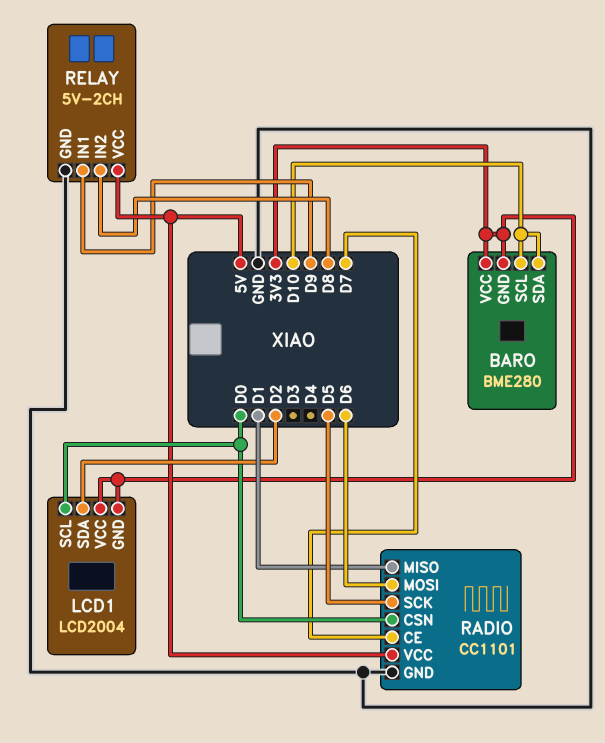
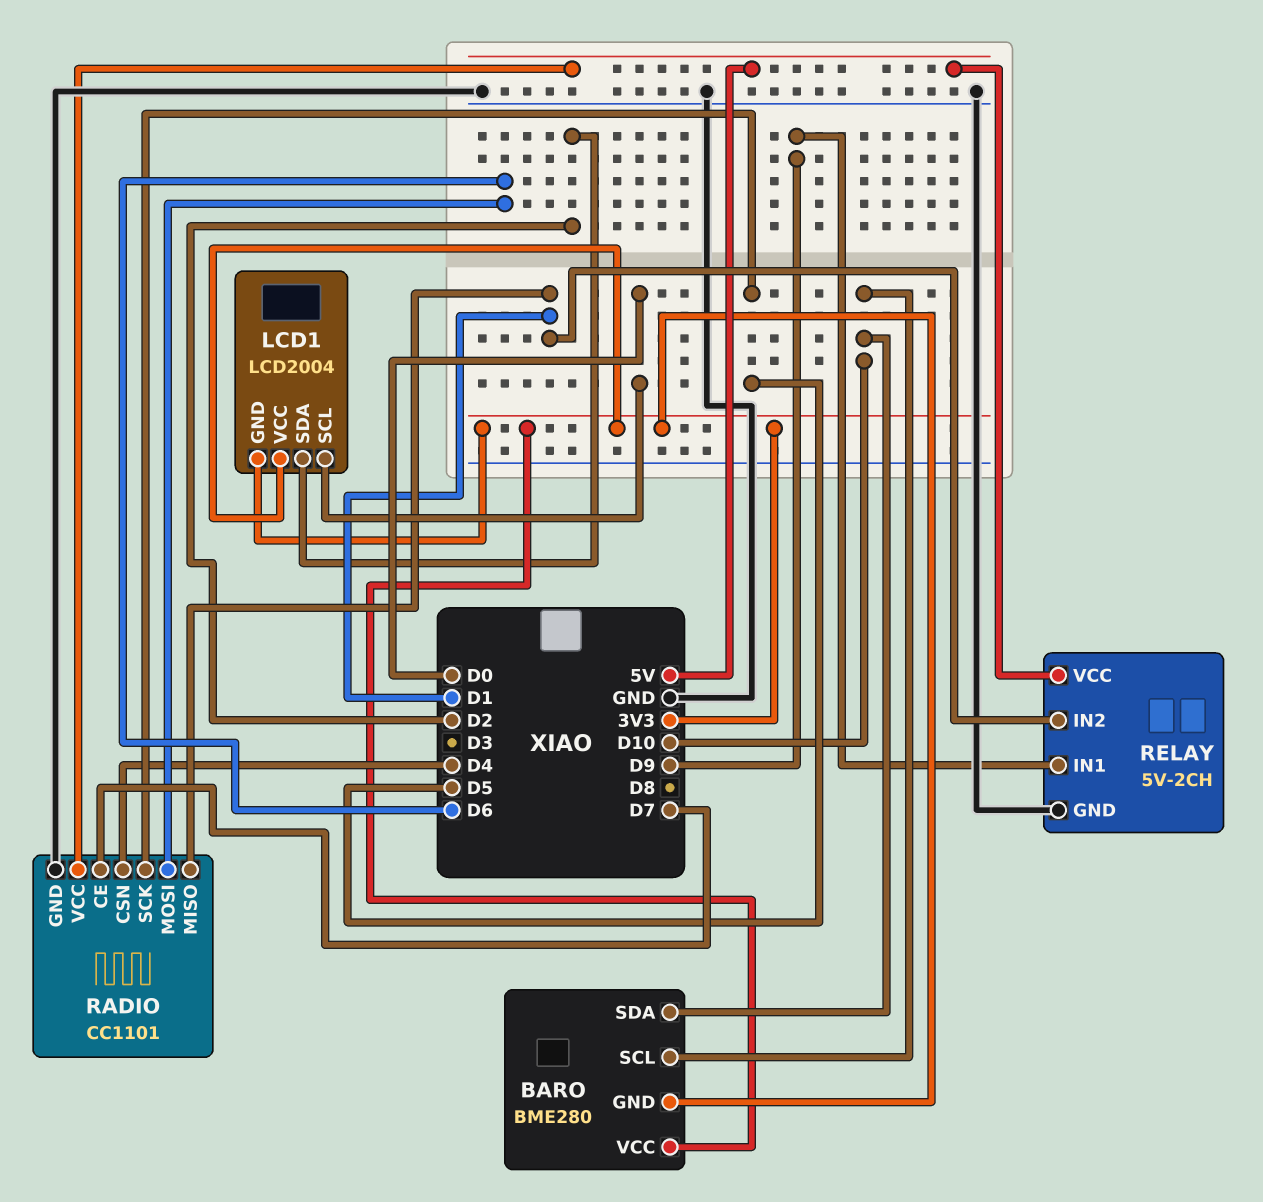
RADIO pin CSN: D0 -> D4
RELAY pin IN2: D8 -> D1

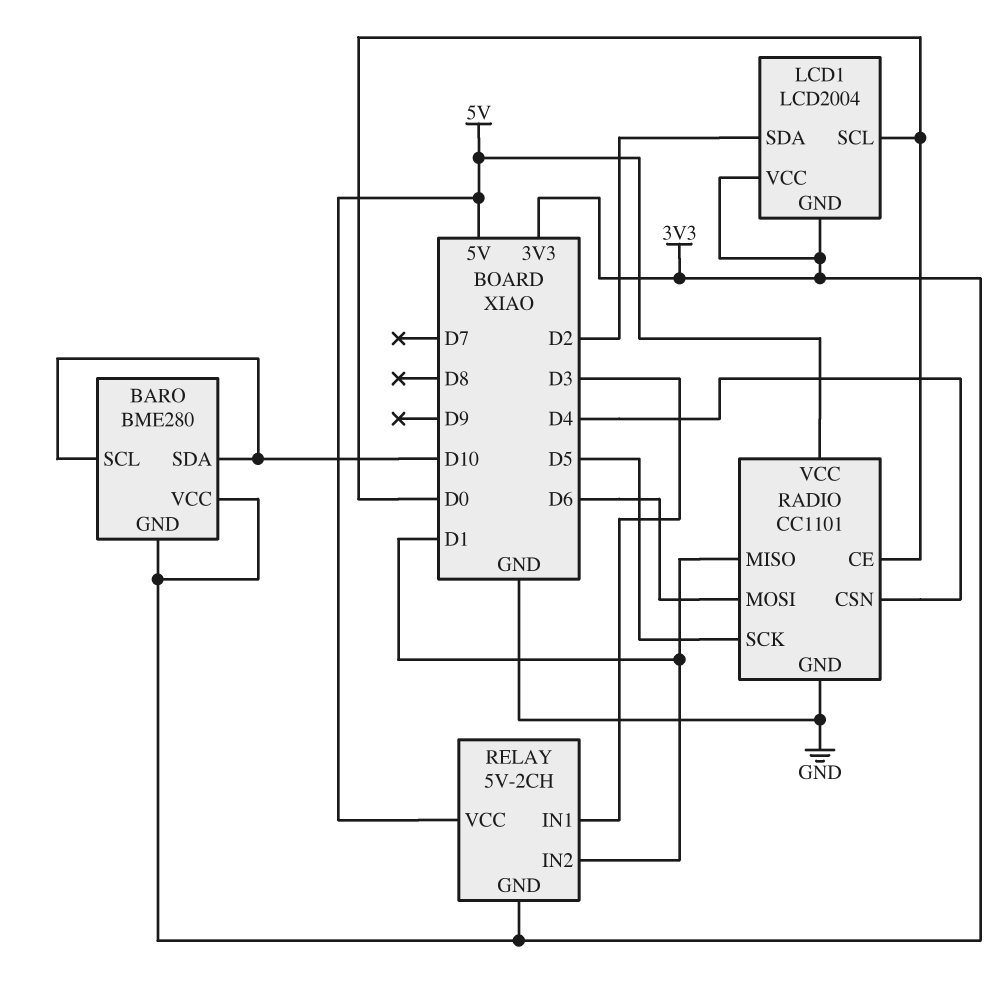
RADIO pin CE: D7 -> D0
RELAY pin GND: GND -> 3V3
RELAY pin IN1: D9 -> D3

